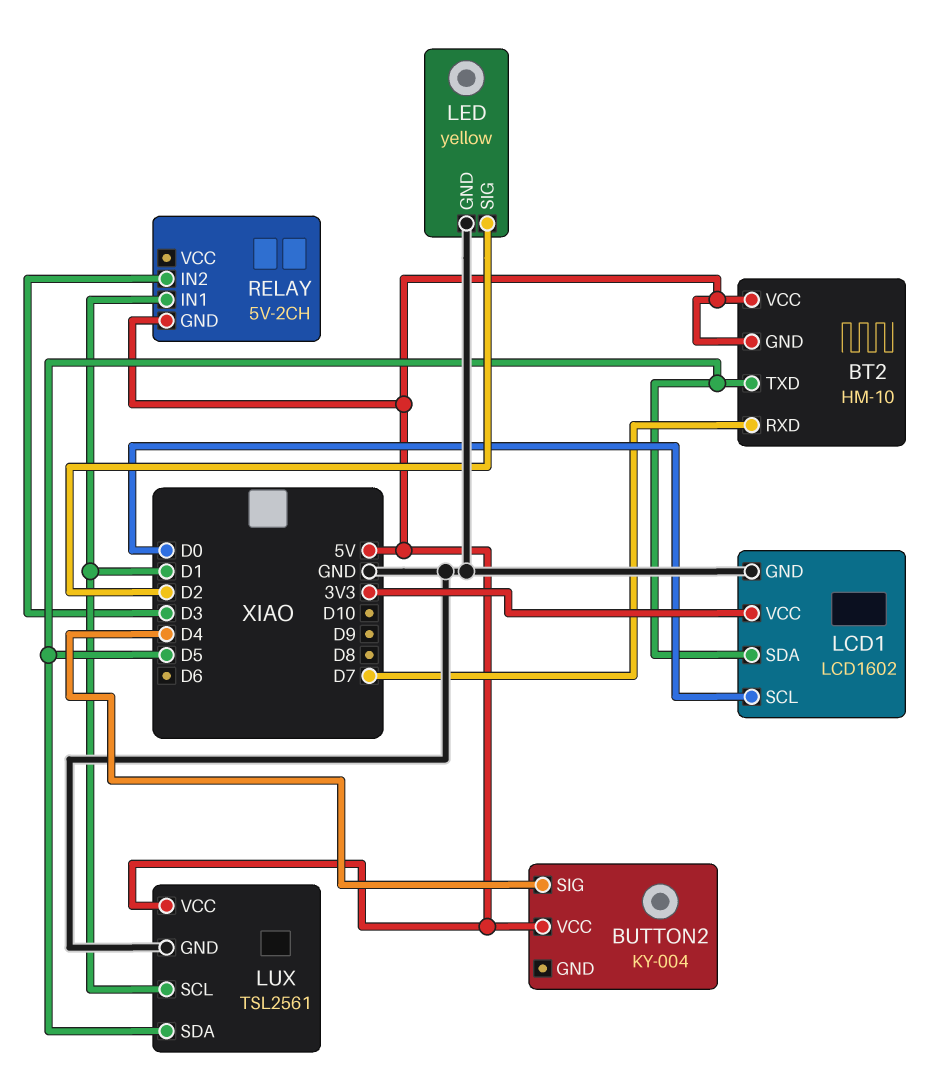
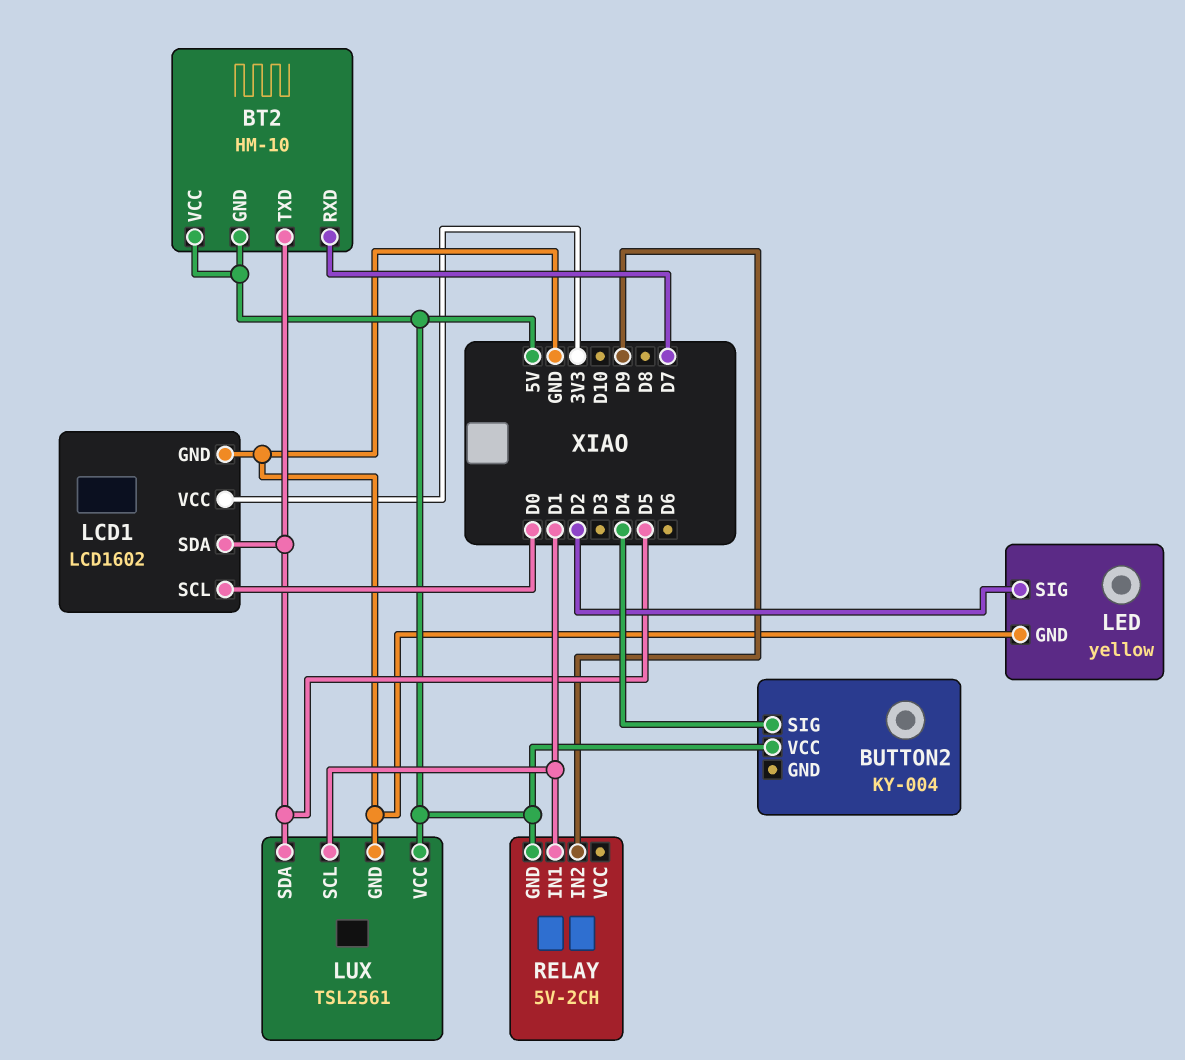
RELAY pin IN2: D3 -> D9

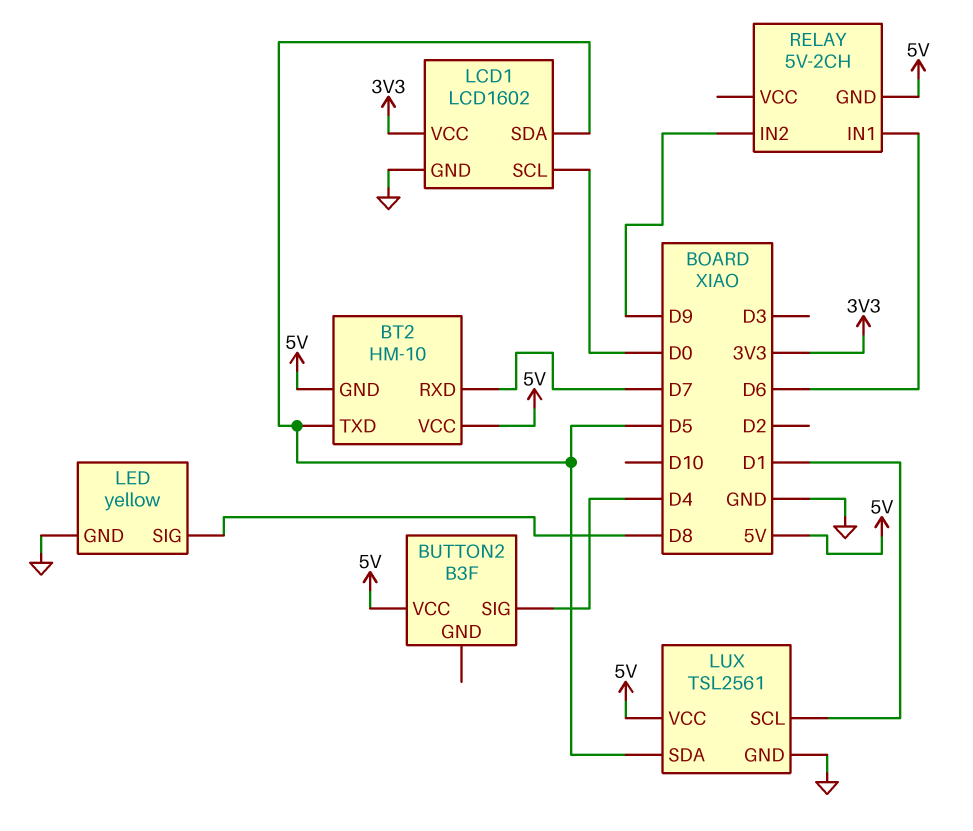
BUTTON2: KY-004 -> B3F
LED pin SIG: D2 -> D8
RELAY pin IN1: D1 -> D6

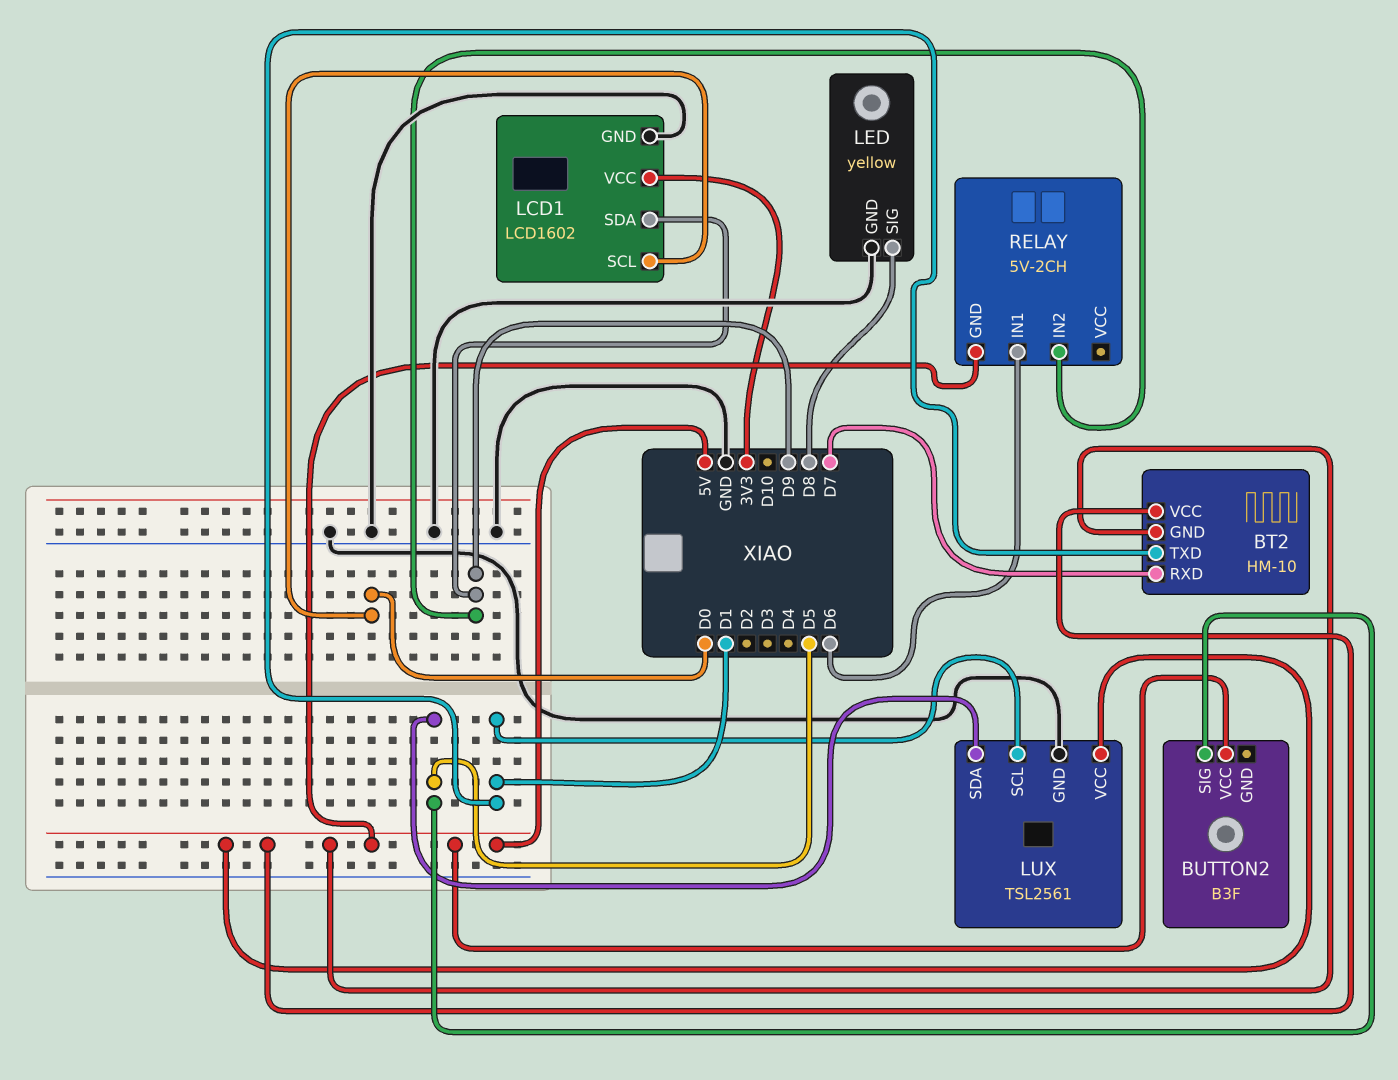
BT2 pin TXD: D5 -> D1
BUTTON2 pin SIG: D4 -> D5
LCD1 pin SDA: D5 -> D9

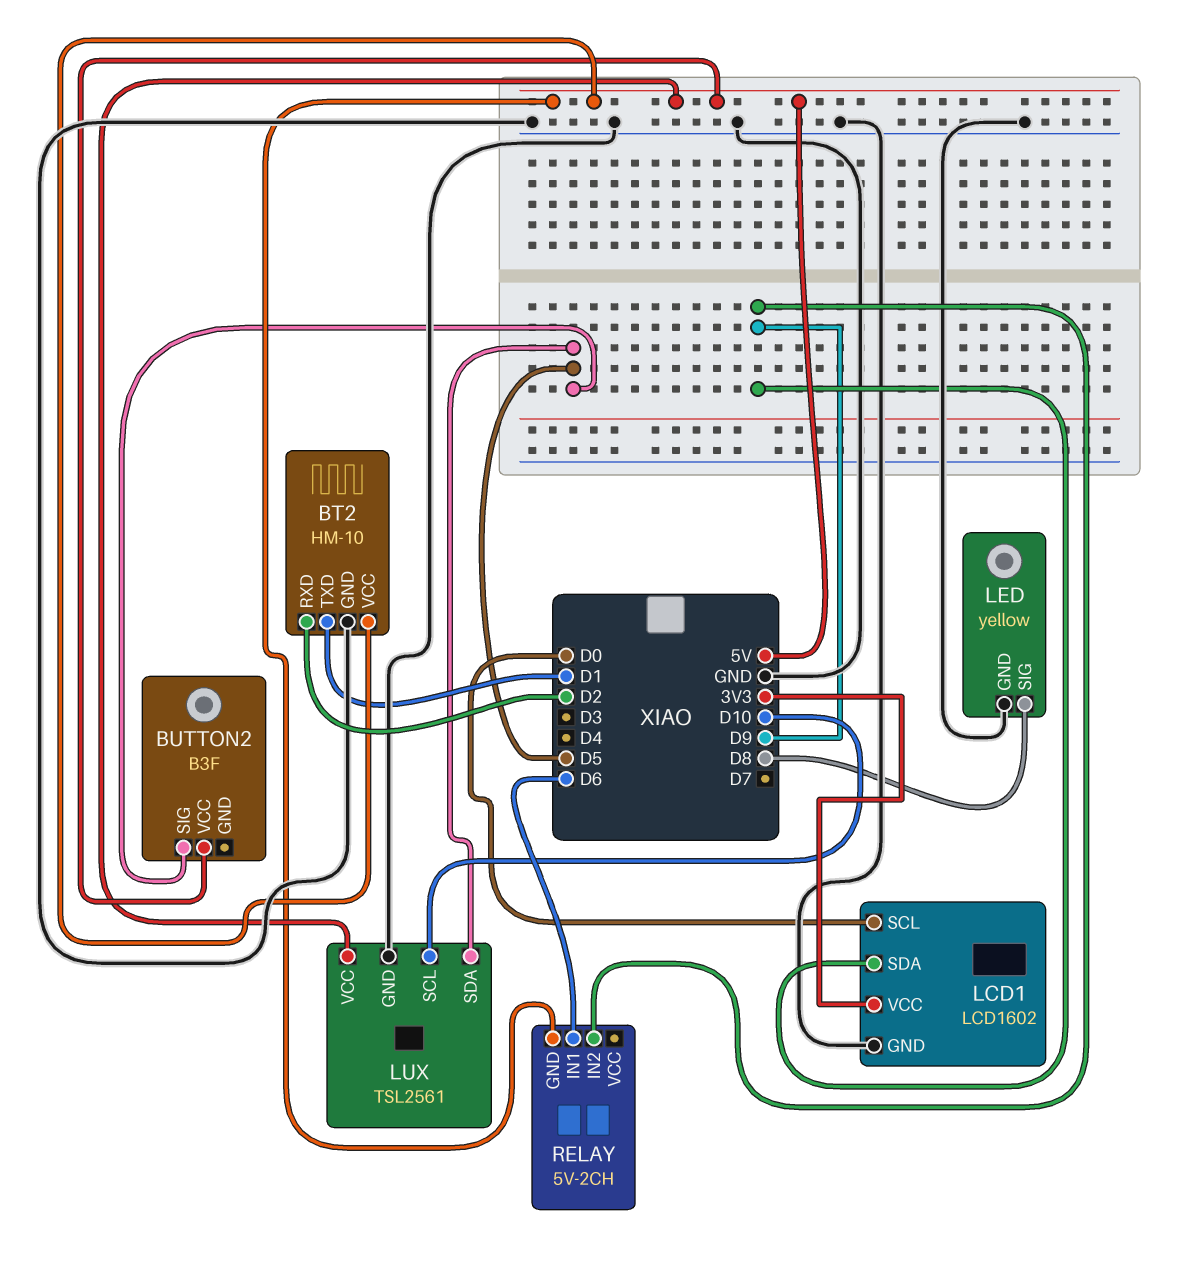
BT2 pin GND: 5V -> GND
BT2 pin RXD: D7 -> D2
LUX pin SCL: D1 -> D10

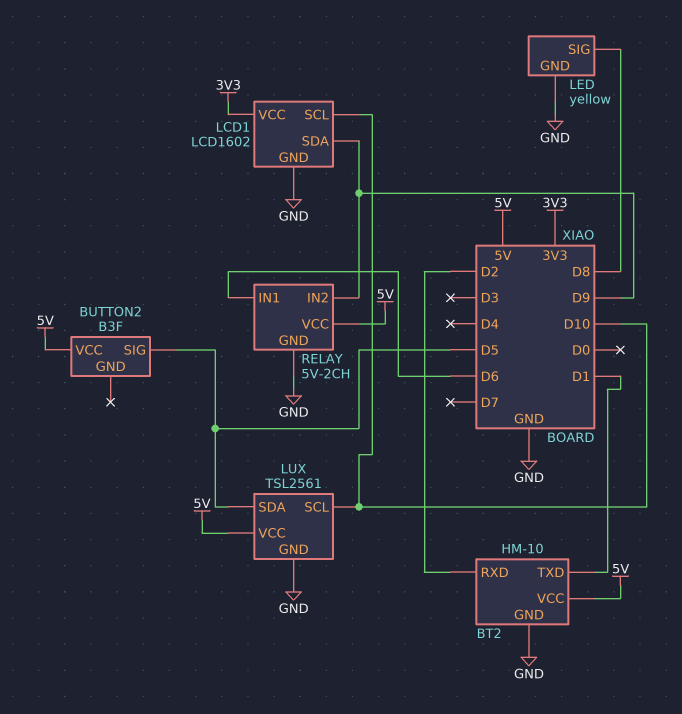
LCD1 pin SCL: D0 -> D10
RELAY pin GND: 5V -> GND
RELAY pin VCC: none -> 5V

